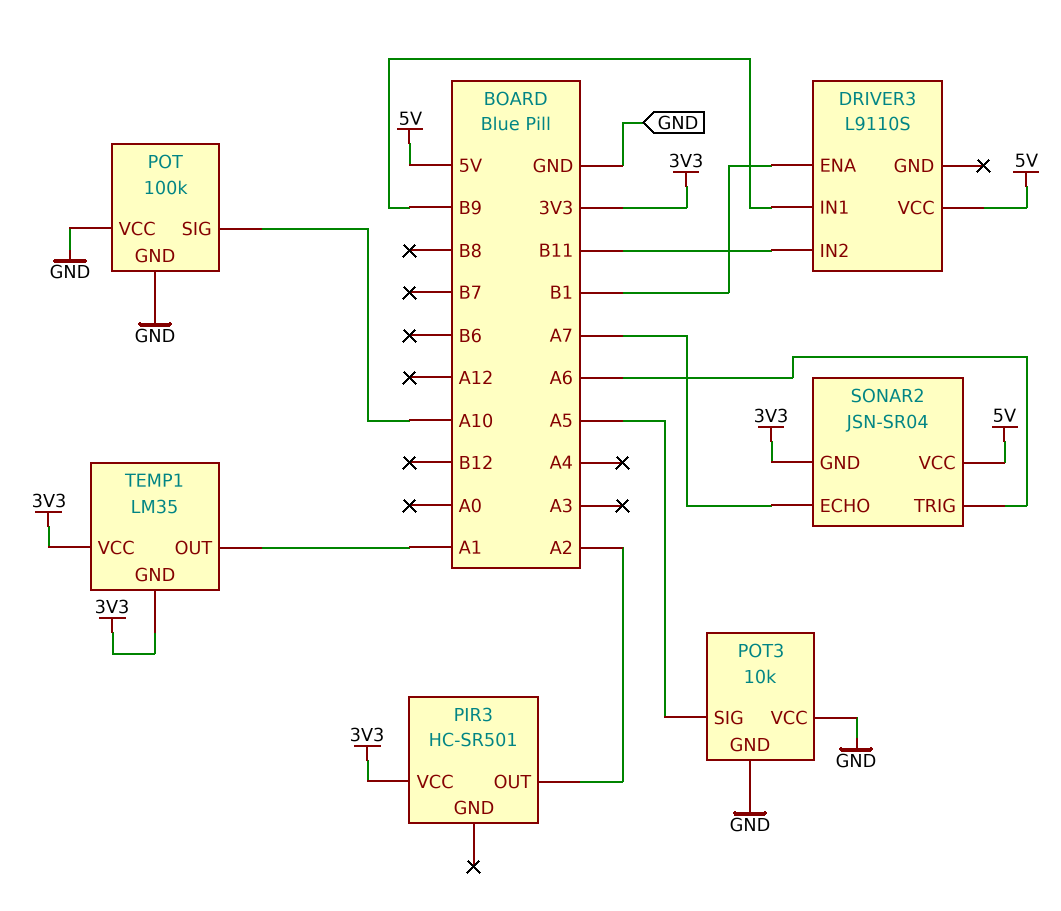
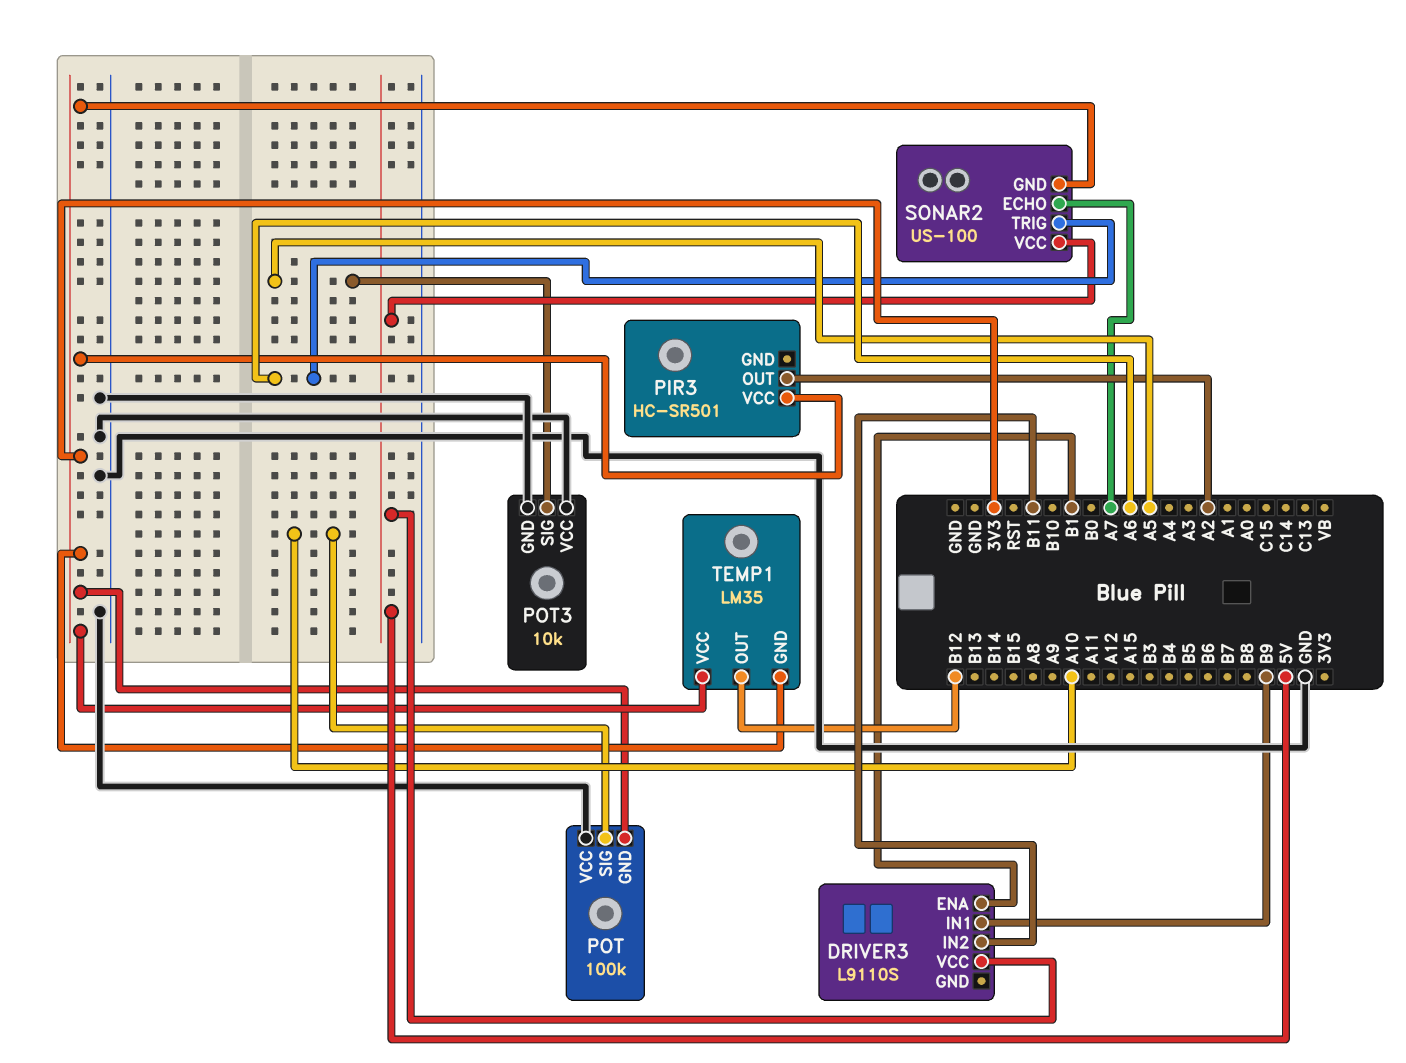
POT pin GND: GND -> 3V3
SONAR2: JSN-SR04 -> US-100
TEMP1 pin OUT: A1 -> B12

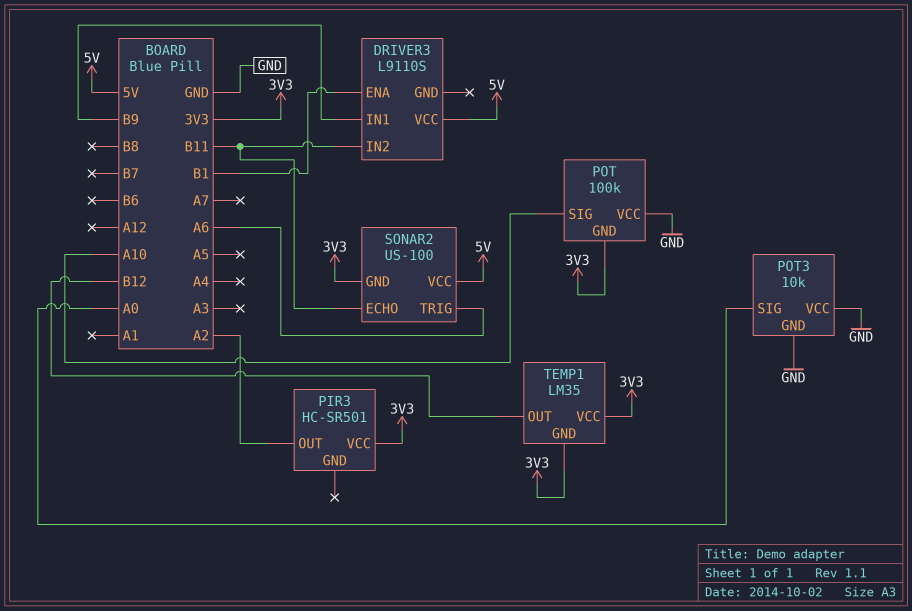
POT3 pin SIG: A5 -> A0
SONAR2 pin ECHO: A7 -> B11

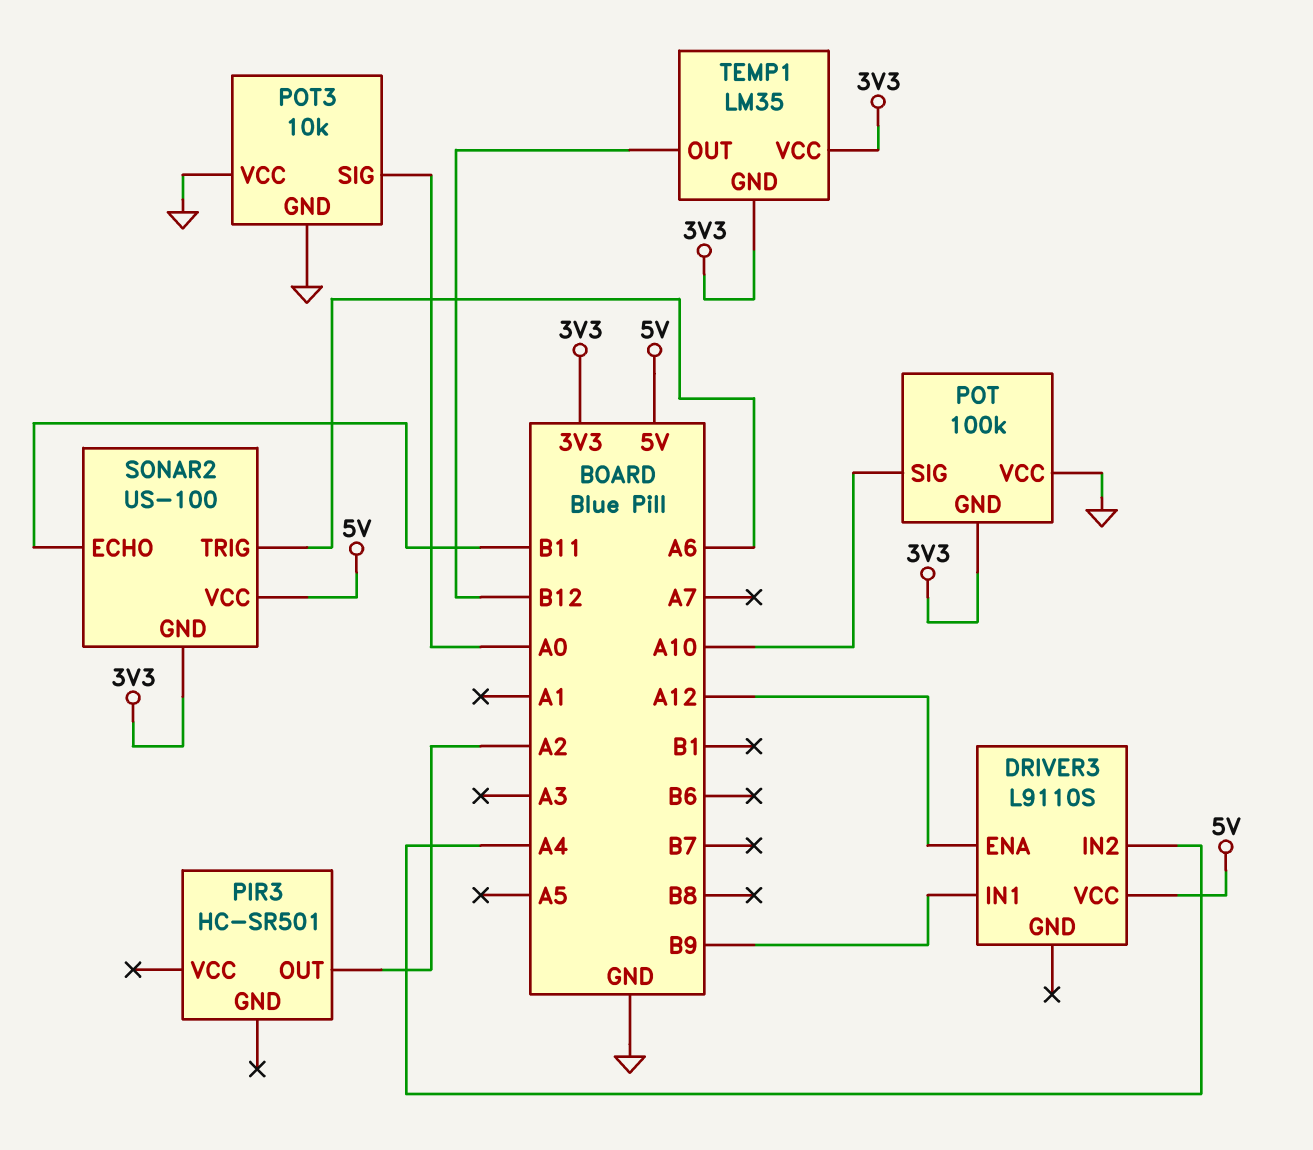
DRIVER3 pin ENA: B1 -> A12
DRIVER3 pin IN2: B11 -> A4
PIR3 pin VCC: 3V3 -> none

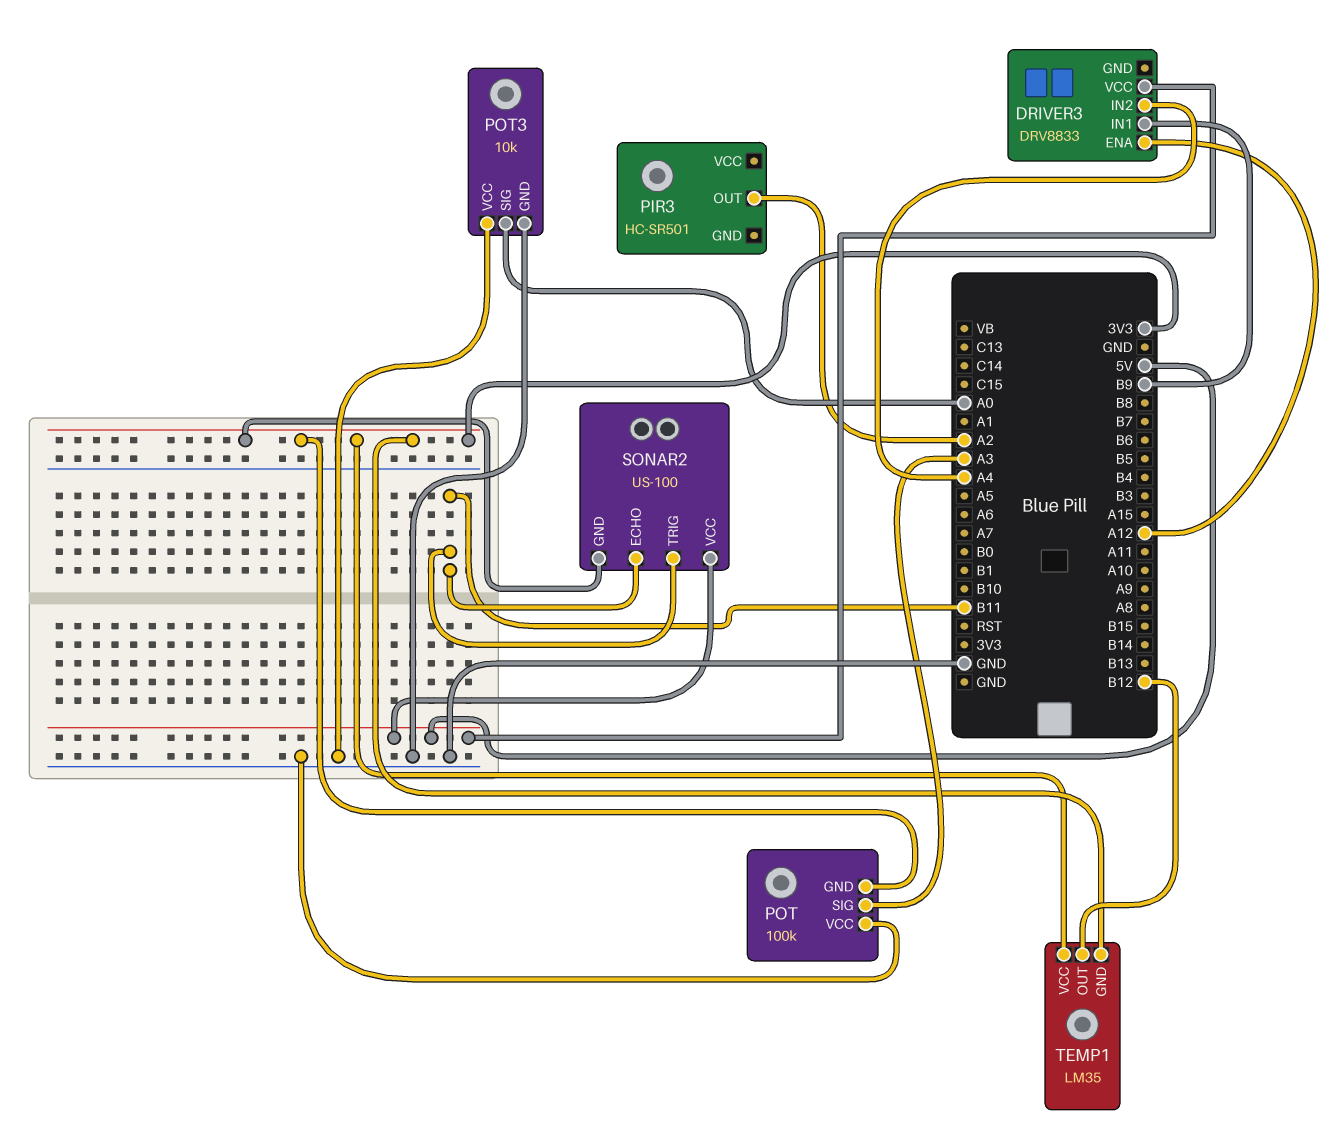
DRIVER3: L9110S -> DRV8833
POT pin SIG: A10 -> A3
SONAR2 pin TRIG: A6 -> B11

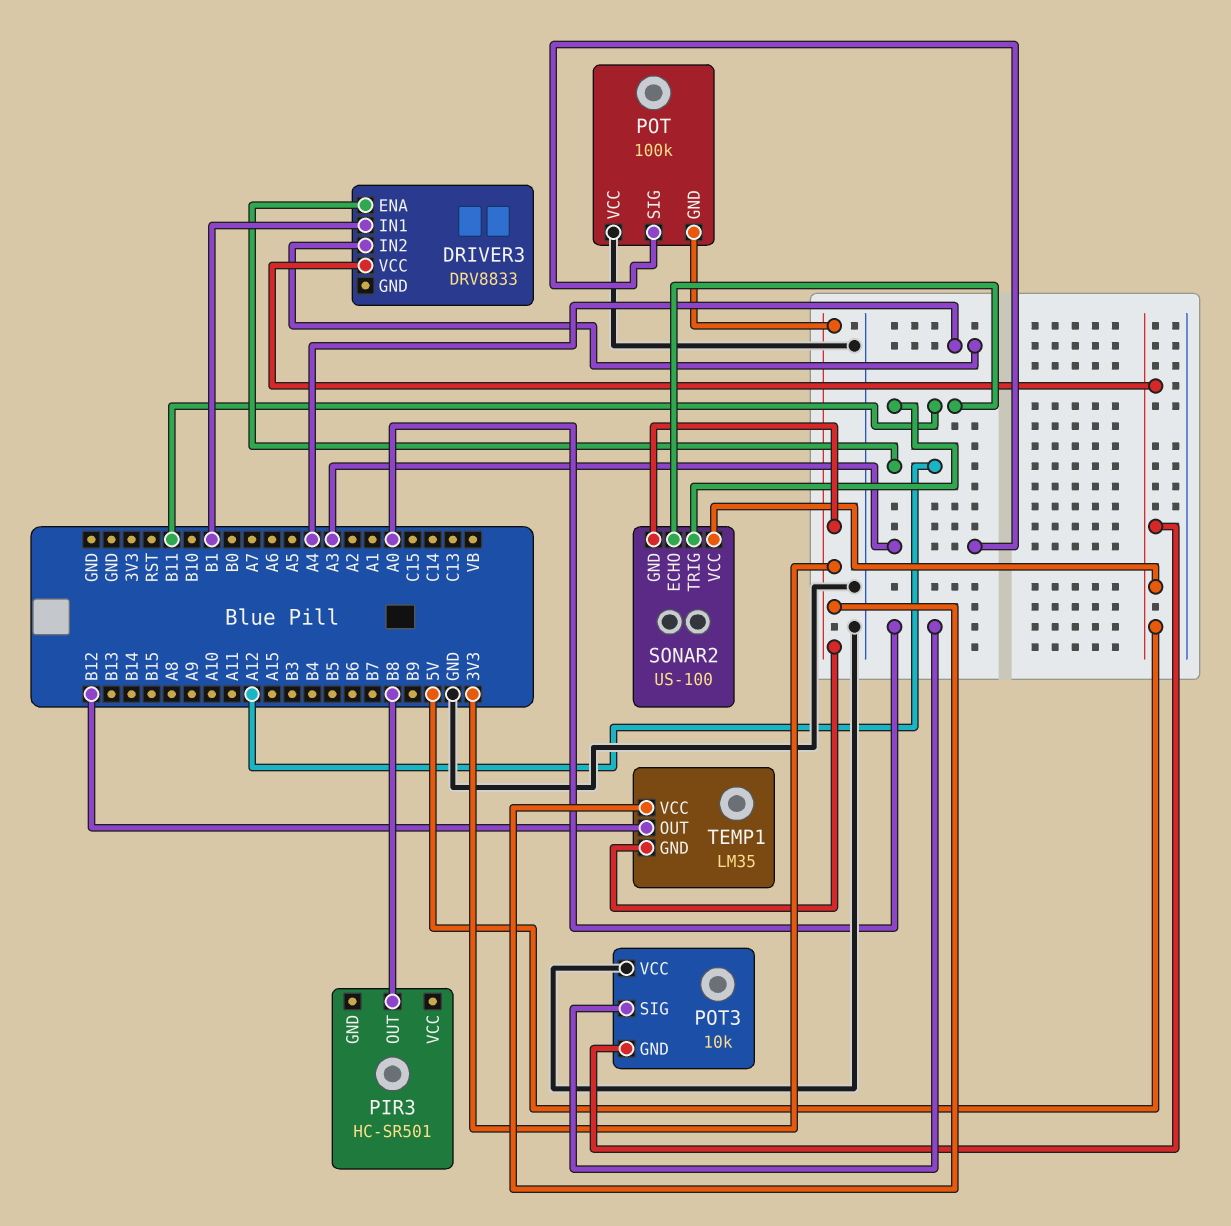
DRIVER3 pin IN1: B9 -> B1
PIR3 pin OUT: A2 -> B8
POT3 pin GND: GND -> 5V

